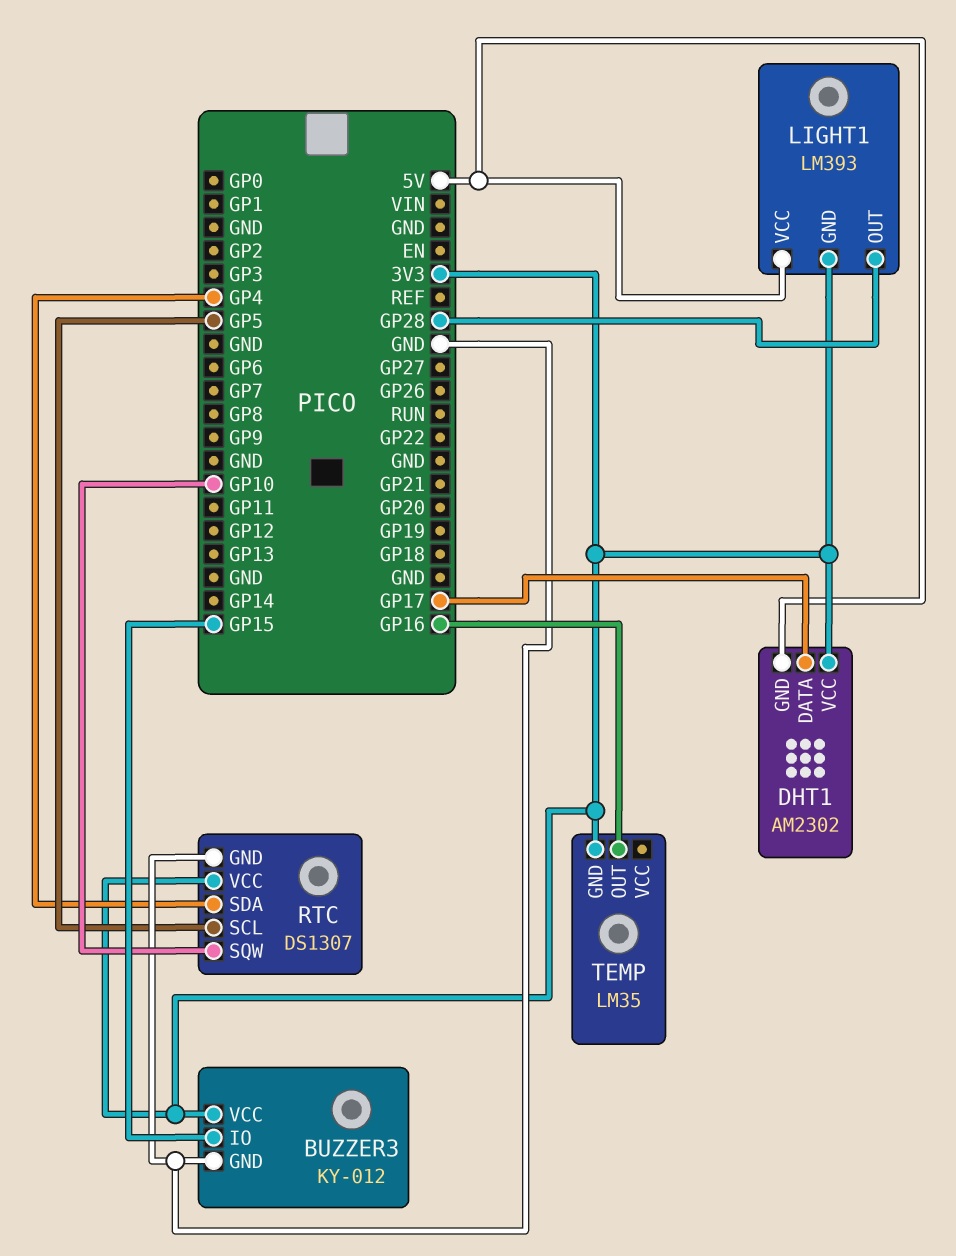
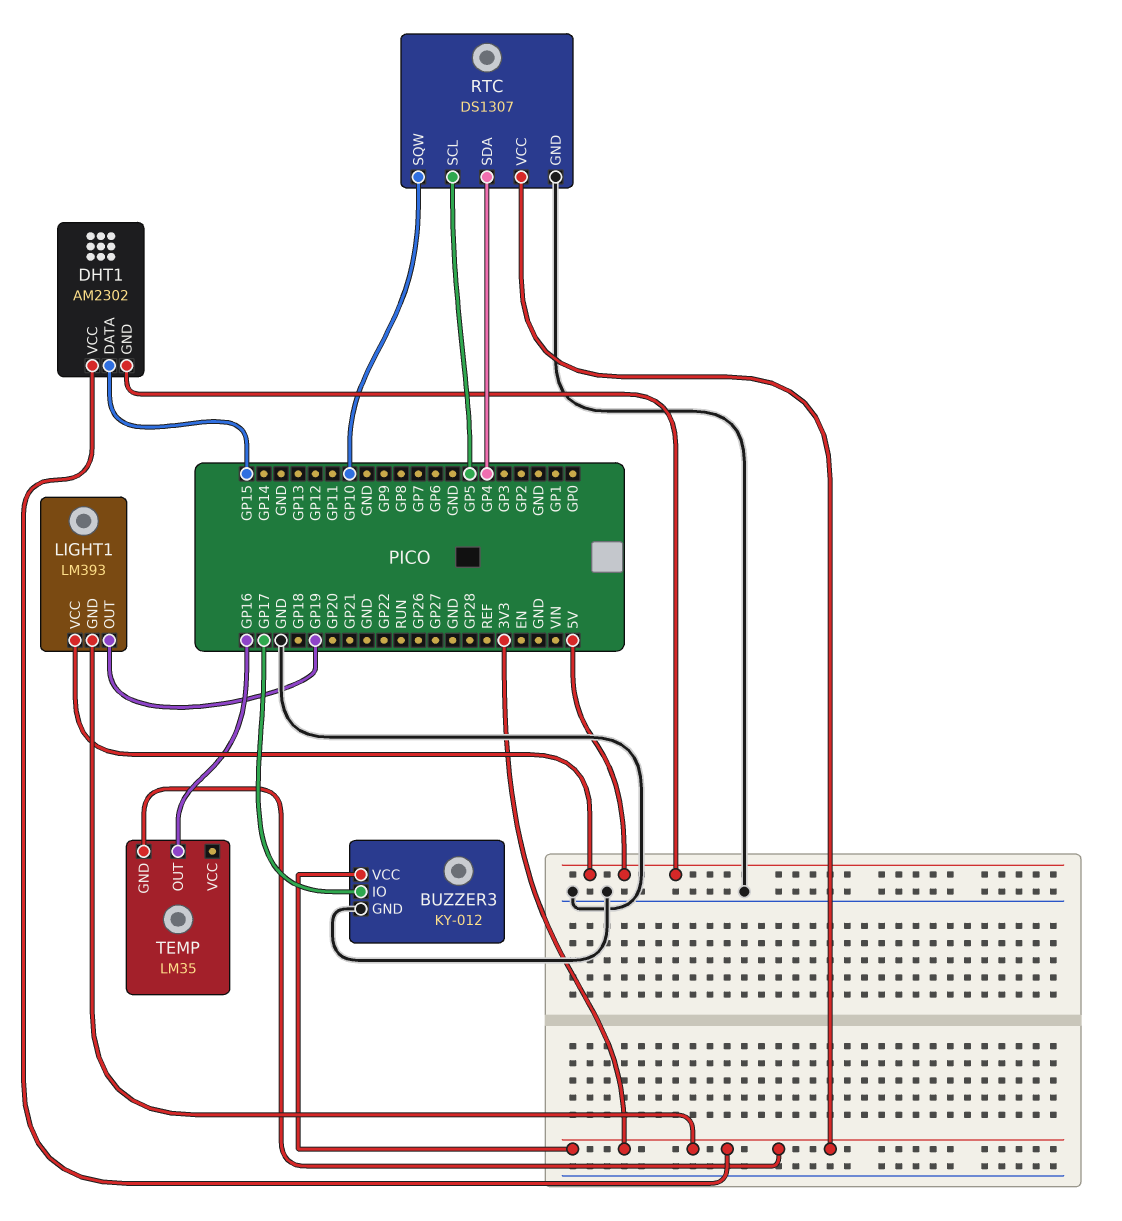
BUZZER3 pin IO: GP15 -> GP17
DHT1 pin DATA: GP17 -> GP15
LIGHT1 pin OUT: GP28 -> GP19

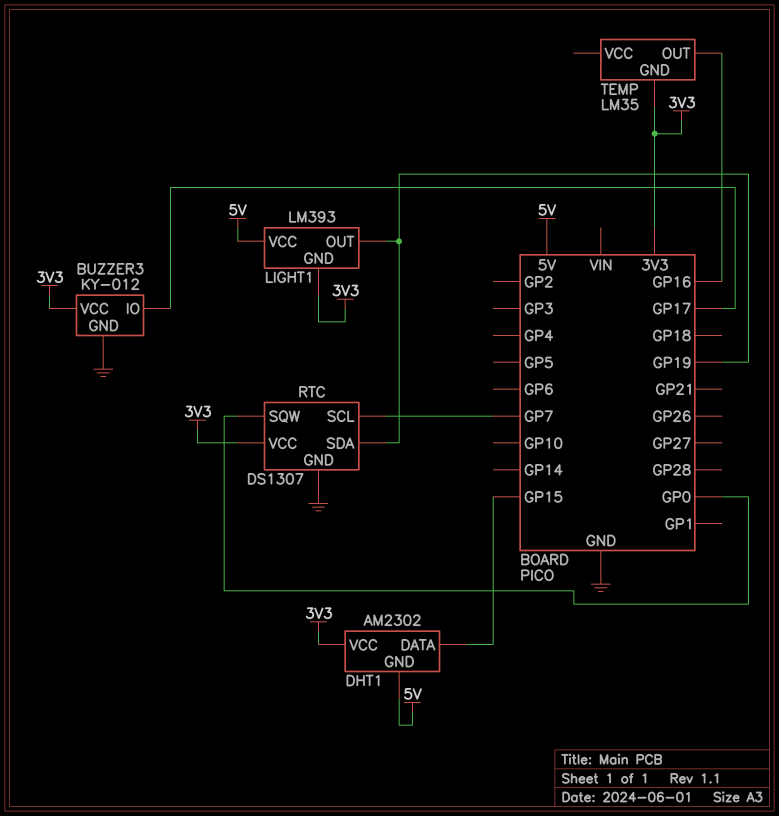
RTC pin SCL: GP5 -> GP7
RTC pin SDA: GP4 -> GP19
RTC pin SQW: GP10 -> GP0

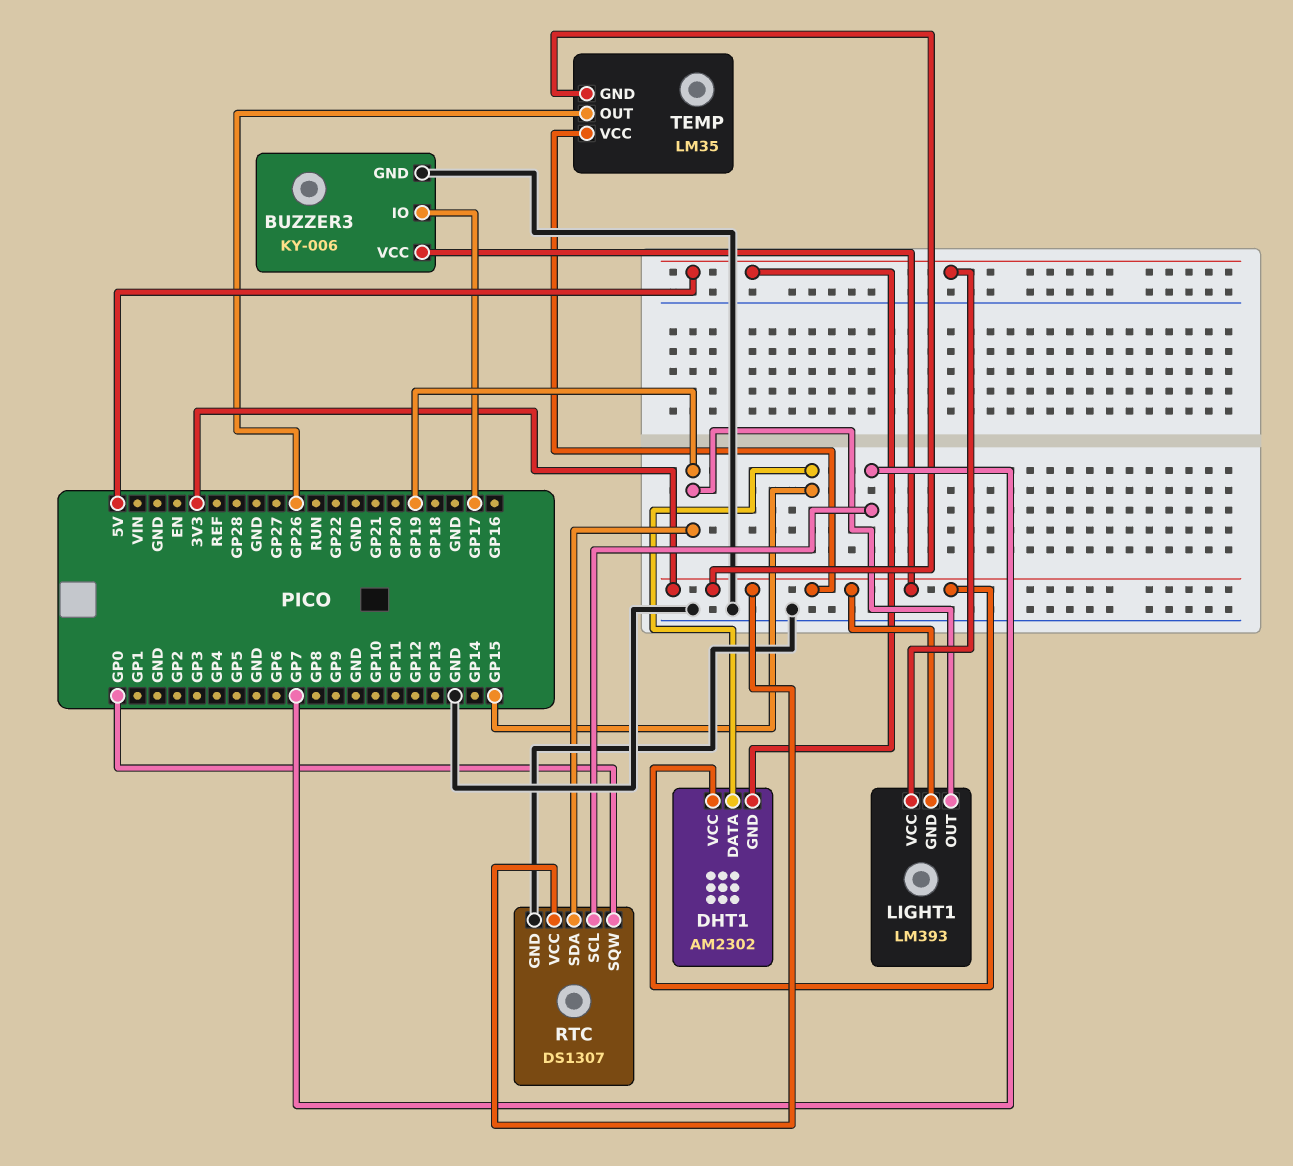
BUZZER3: KY-012 -> KY-006
TEMP pin OUT: GP16 -> GP26
TEMP pin VCC: none -> 3V3

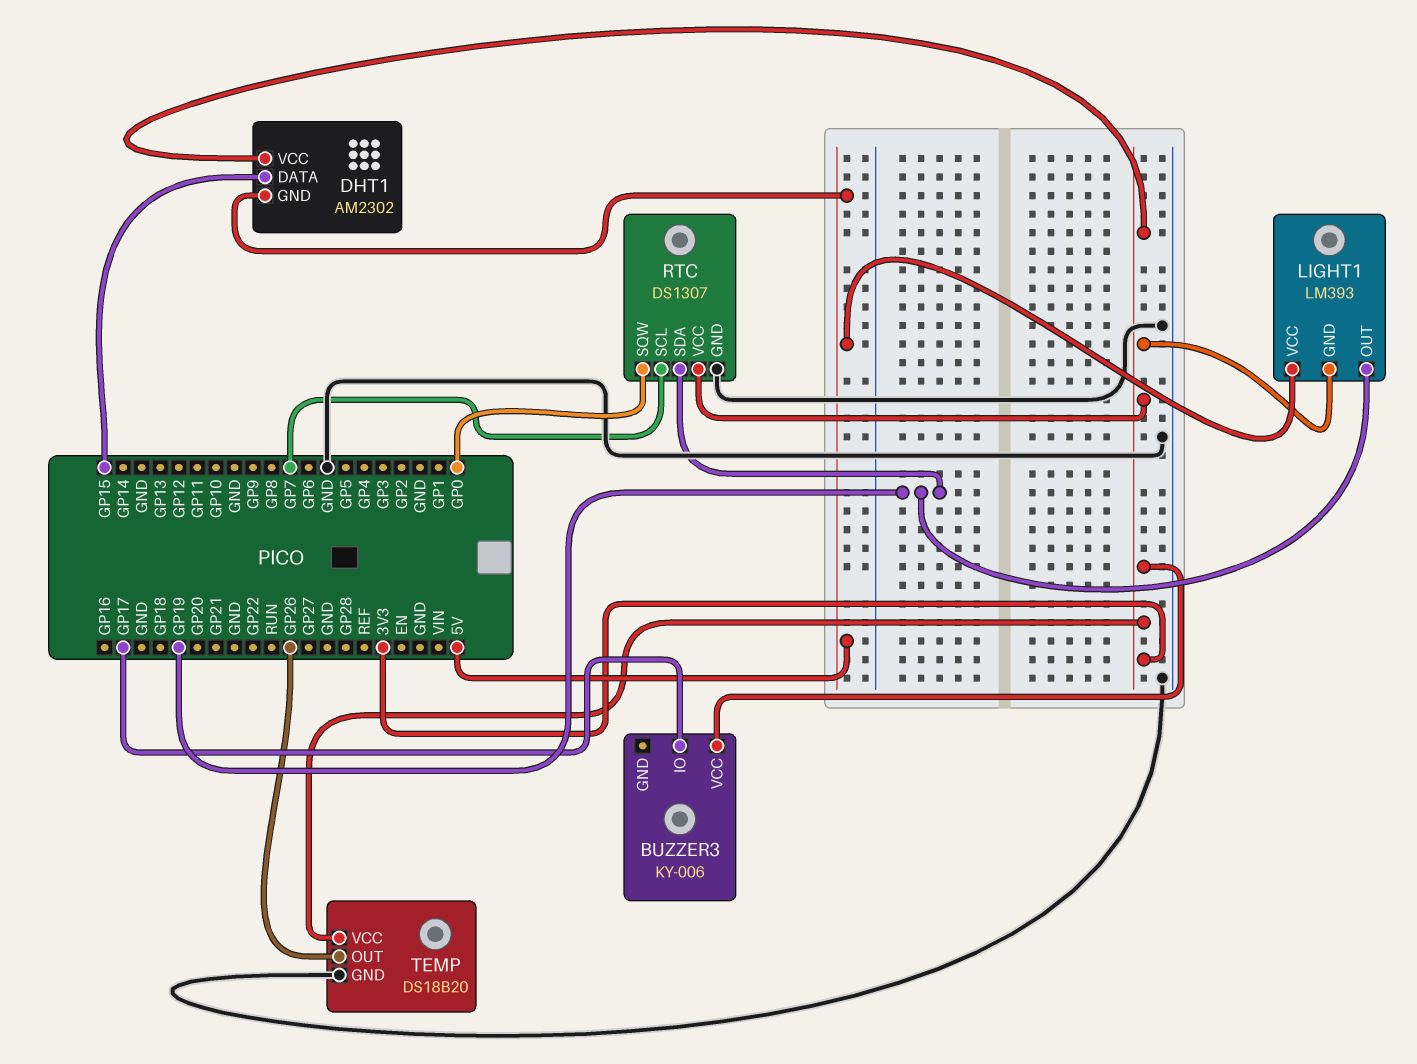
BUZZER3 pin GND: GND -> none
TEMP: LM35 -> DS18B20
TEMP pin GND: 3V3 -> GND

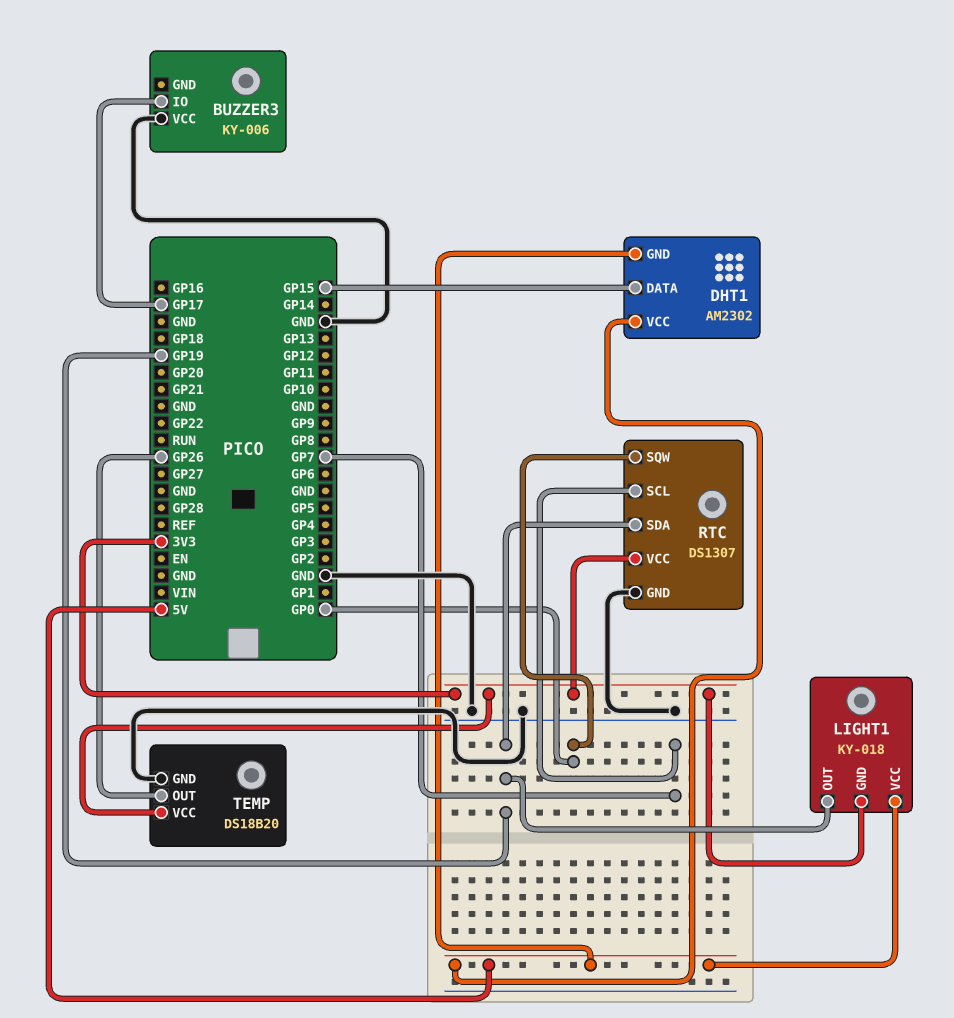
BUZZER3 pin VCC: 3V3 -> GND
DHT1 pin VCC: 3V3 -> 5V
LIGHT1: LM393 -> KY-018

